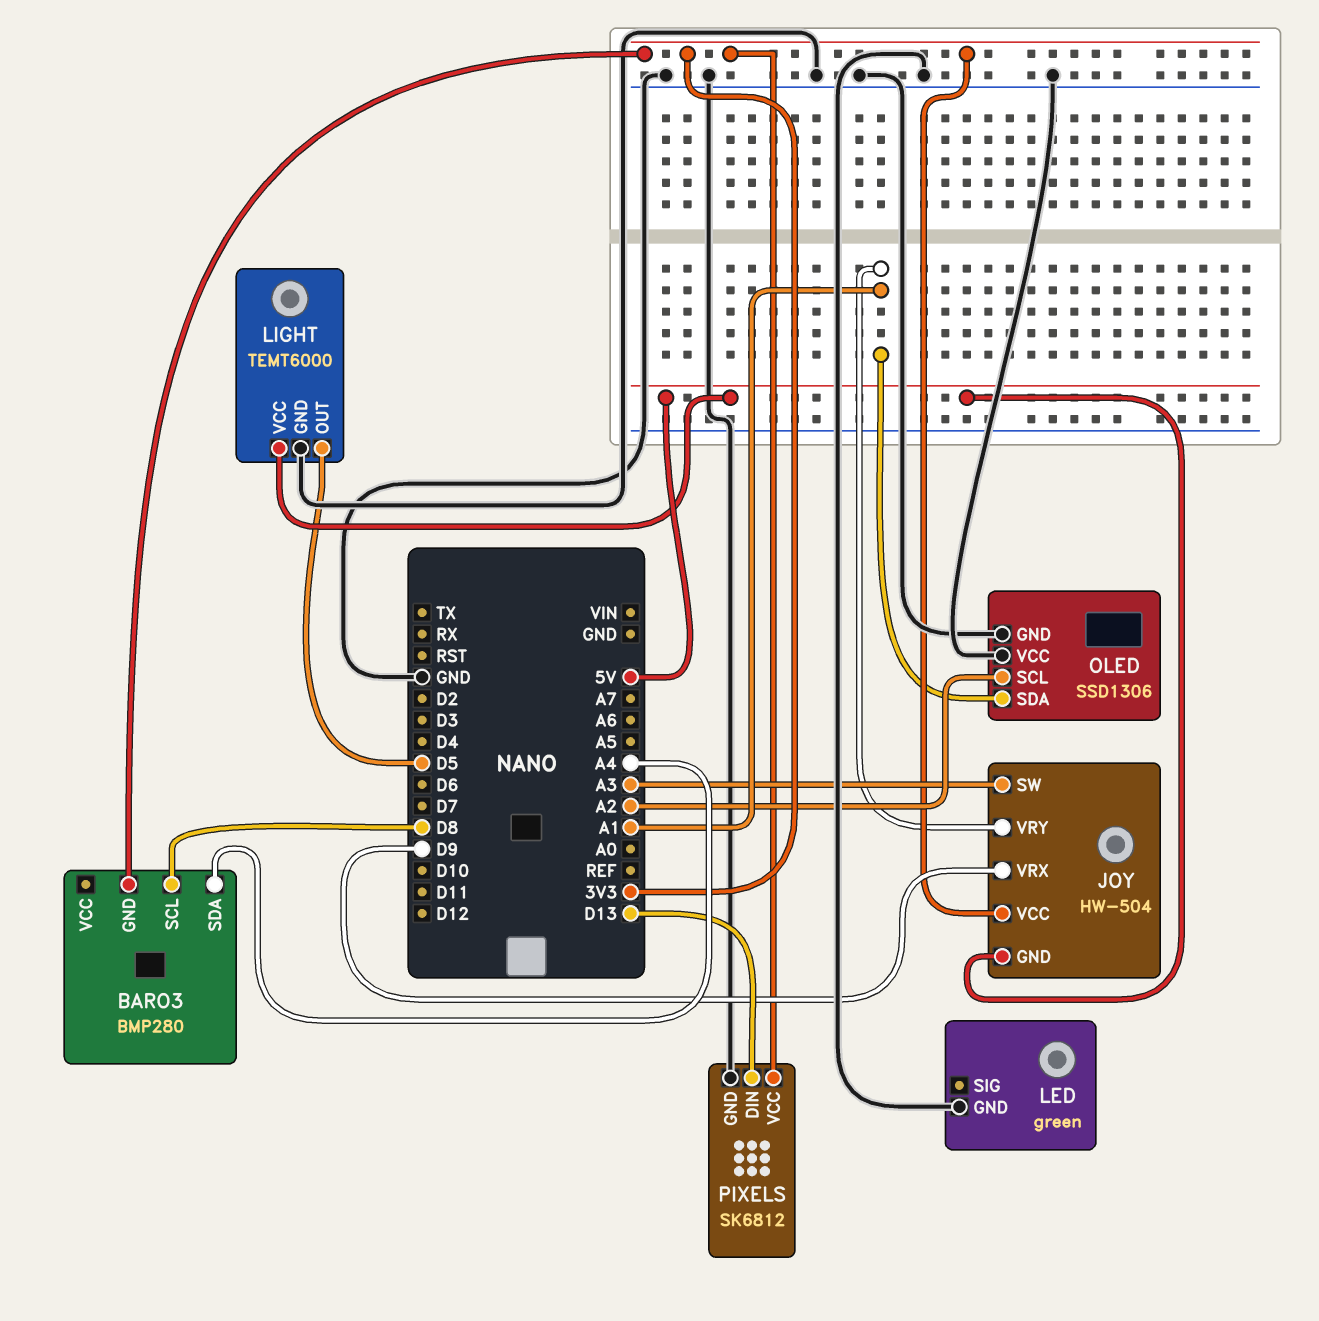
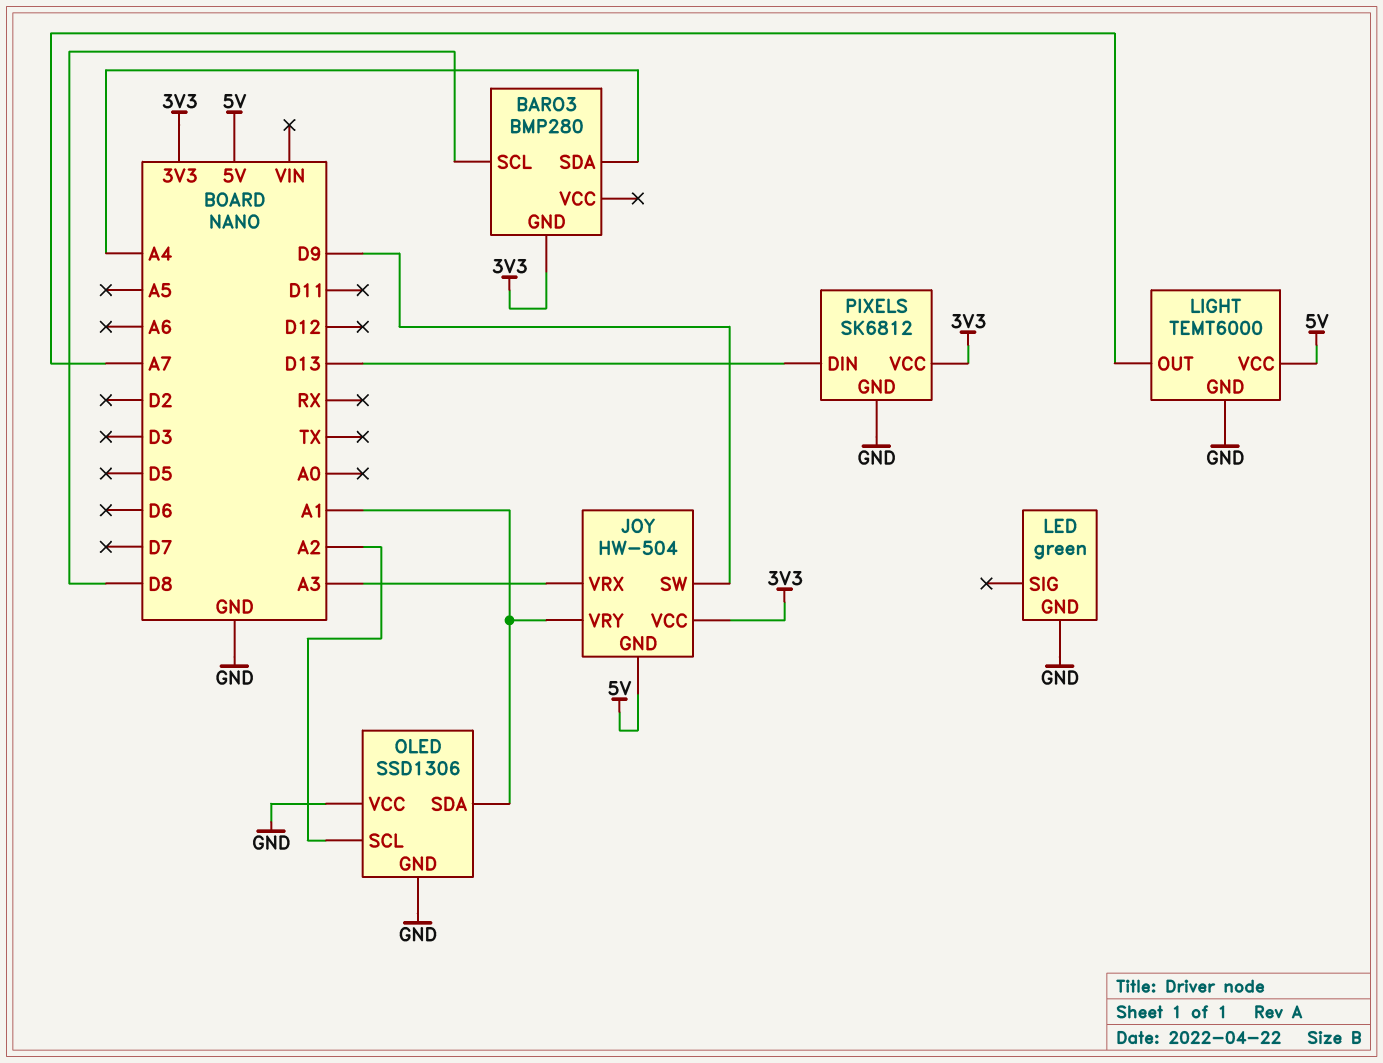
JOY pin SW: A3 -> D9
JOY pin VRX: D9 -> A3
LIGHT pin OUT: D5 -> A7

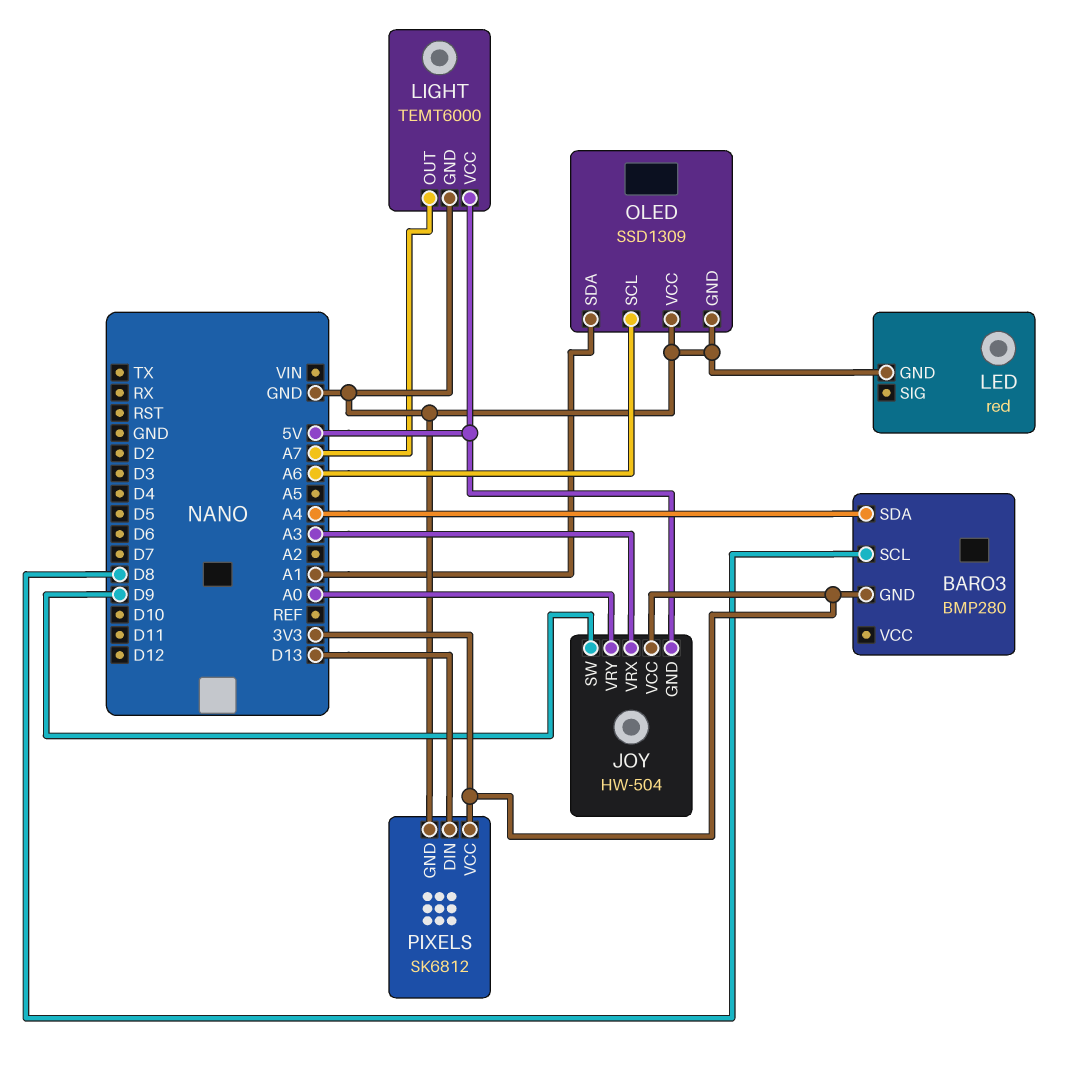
JOY pin VRY: A1 -> A0
LED: green -> red
OLED: SSD1306 -> SSD1309
OLED pin SCL: A2 -> A6

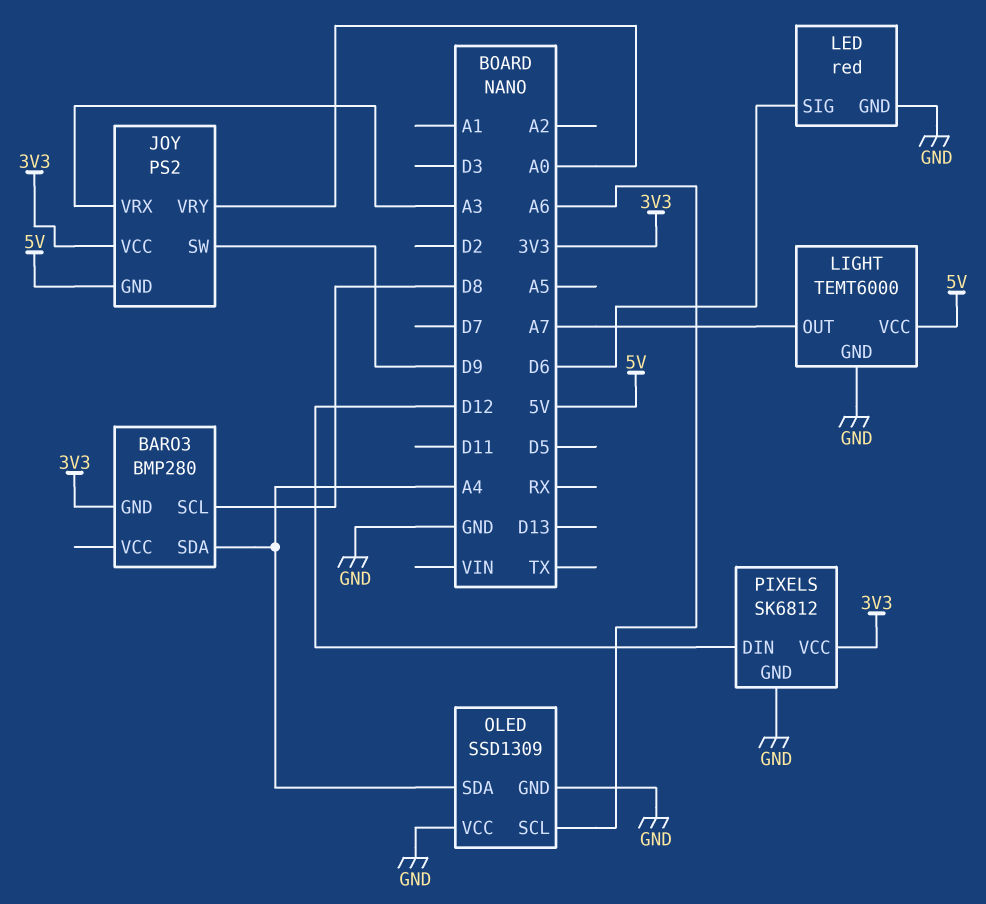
JOY: HW-504 -> PS2
LED pin SIG: none -> D6
OLED pin SDA: A1 -> A4
PIXELS pin DIN: D13 -> D12

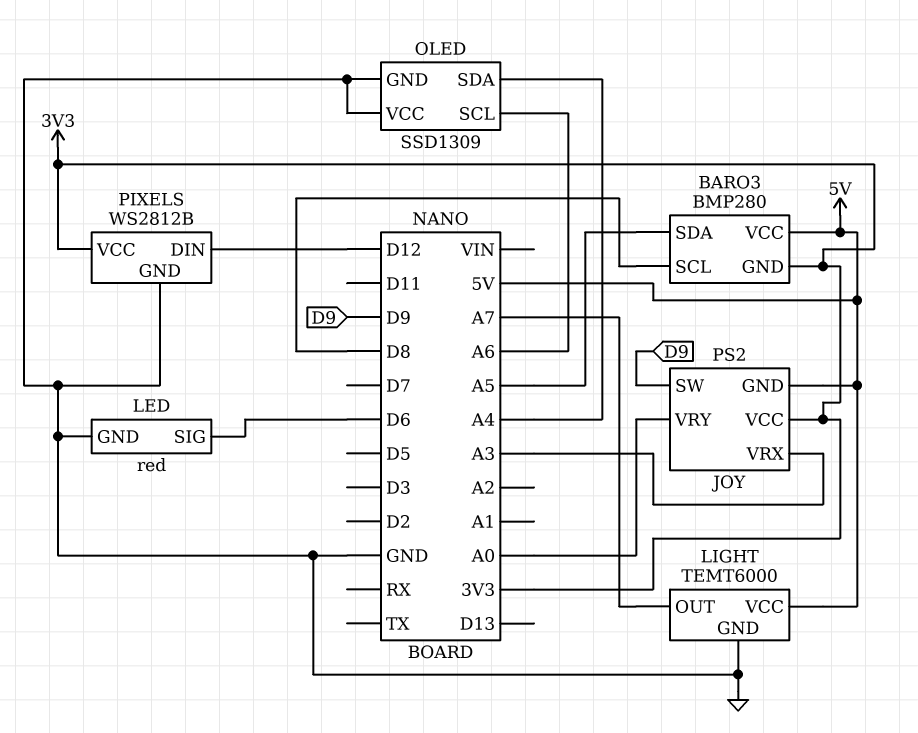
BARO3 pin SDA: A4 -> A5
BARO3 pin VCC: none -> 5V
PIXELS: SK6812 -> WS2812B

